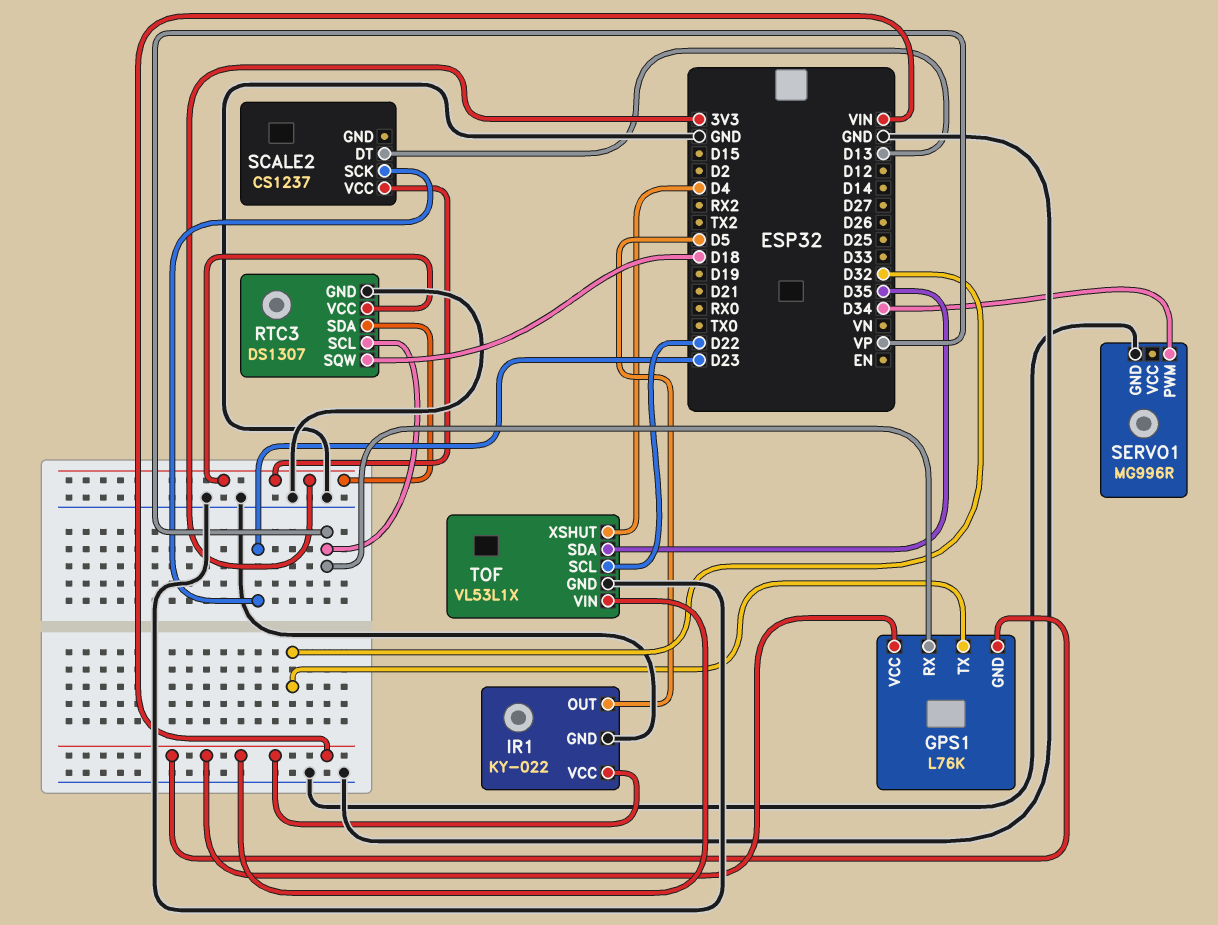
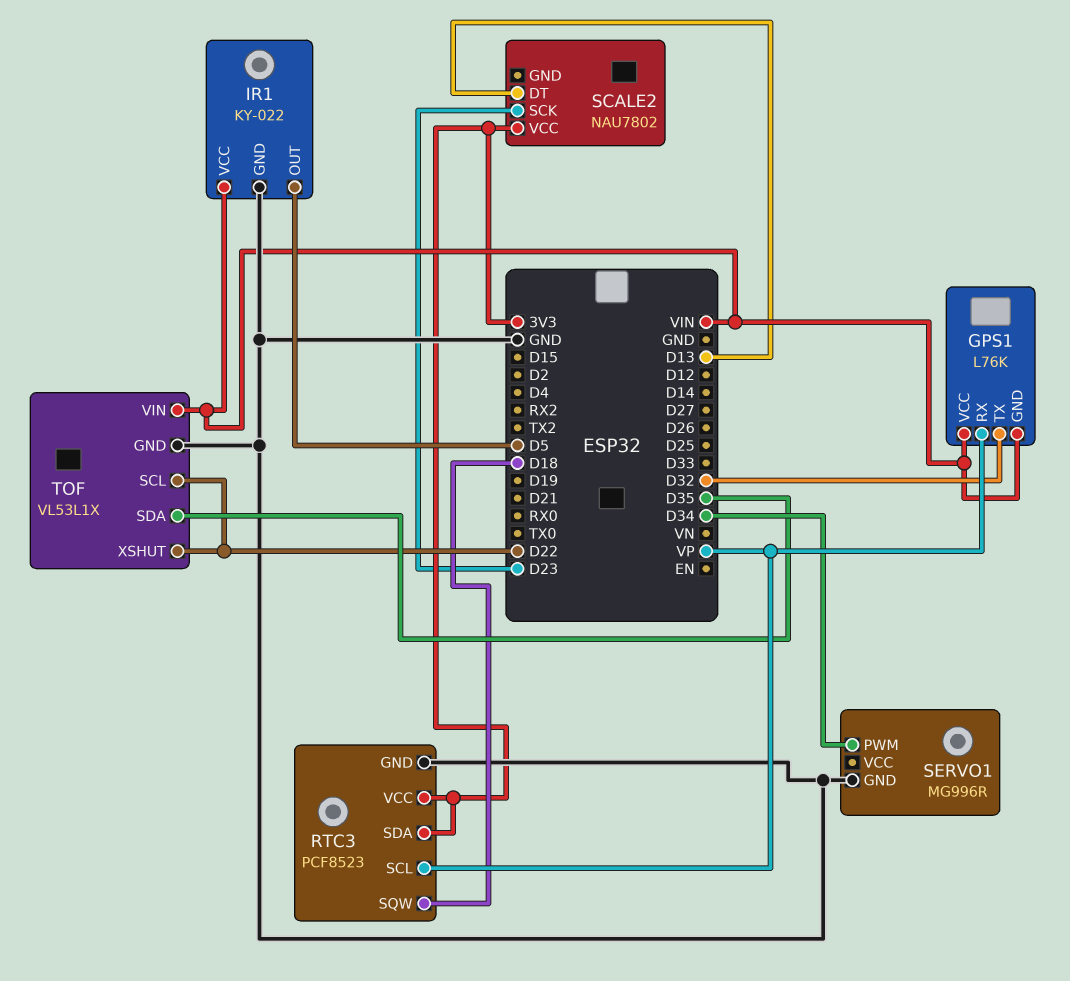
RTC3: DS1307 -> PCF8523
SCALE2: CS1237 -> NAU7802
TOF pin XSHUT: D4 -> D22

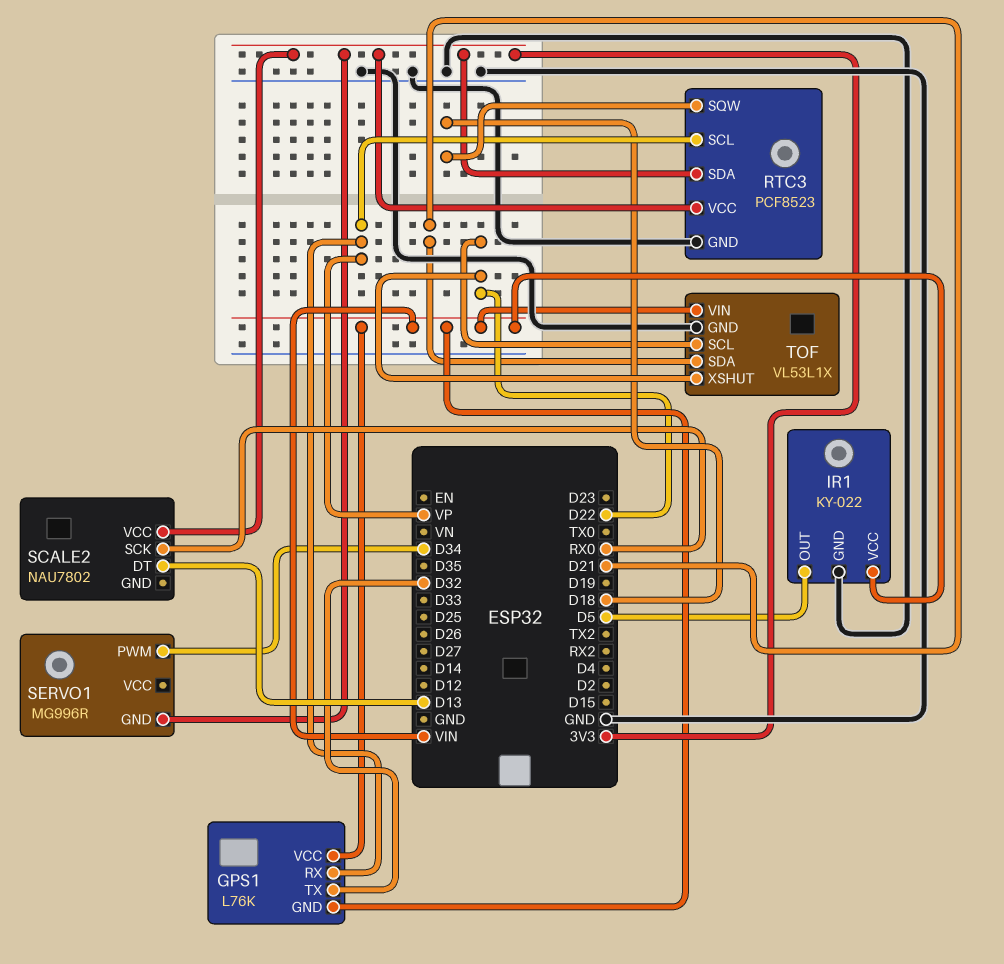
SCALE2 pin SCK: D23 -> RX0
SERVO1 pin GND: GND -> 3V3
TOF pin SDA: D35 -> D21

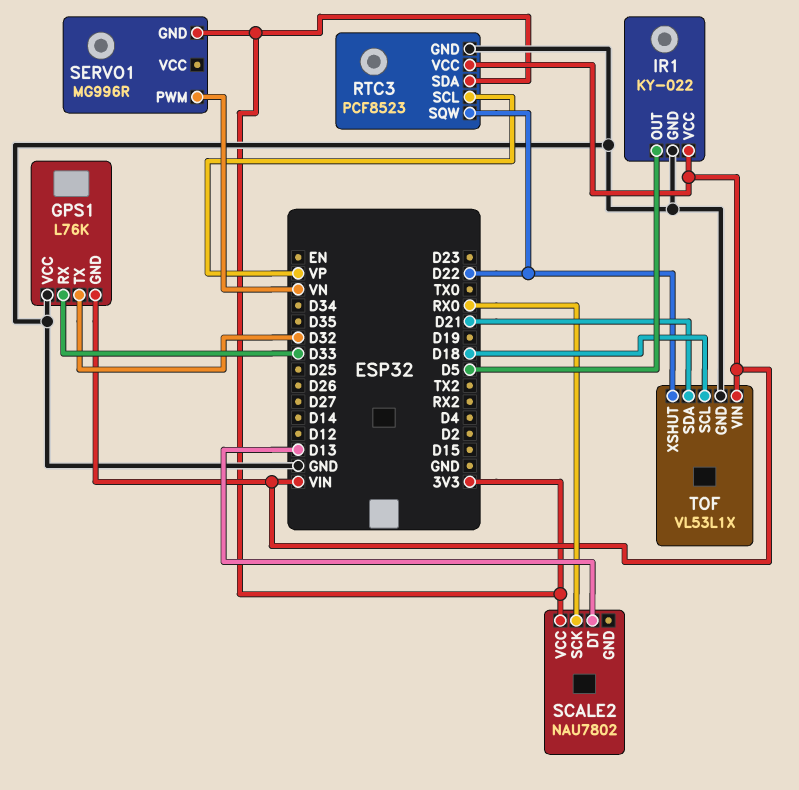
GPS1 pin RX: VP -> D33
GPS1 pin VCC: VIN -> GND
RTC3 pin SQW: D18 -> D22
RTC3 pin VCC: 3V3 -> VIN
SERVO1 pin PWM: D34 -> VN
TOF pin SCL: D22 -> D18

